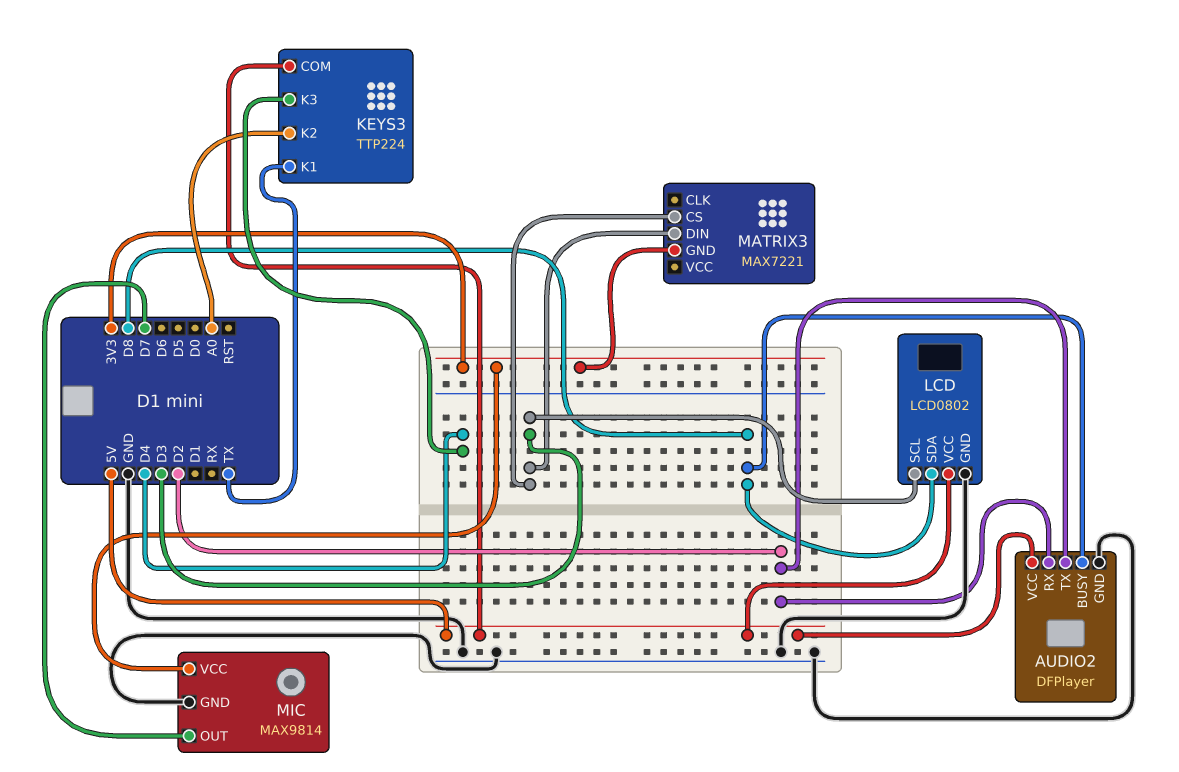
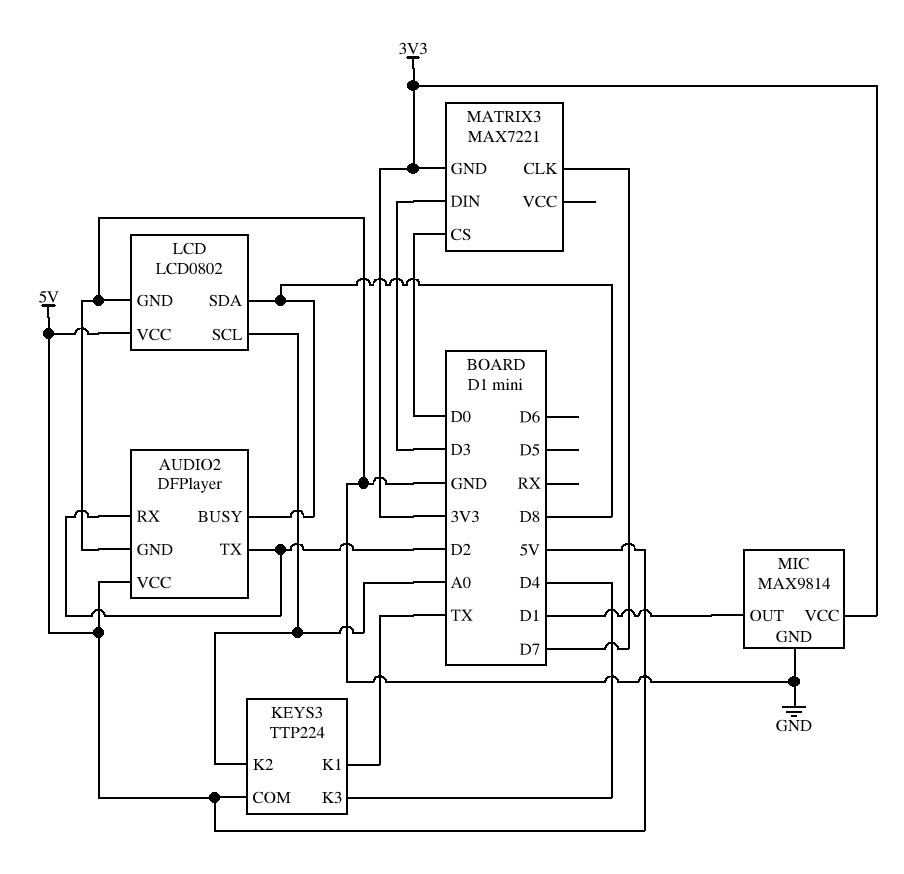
LCD pin SCL: D3 -> A0
MATRIX3 pin CLK: none -> D7
MATRIX3 pin CS: D3 -> D0
MIC pin OUT: D7 -> D1

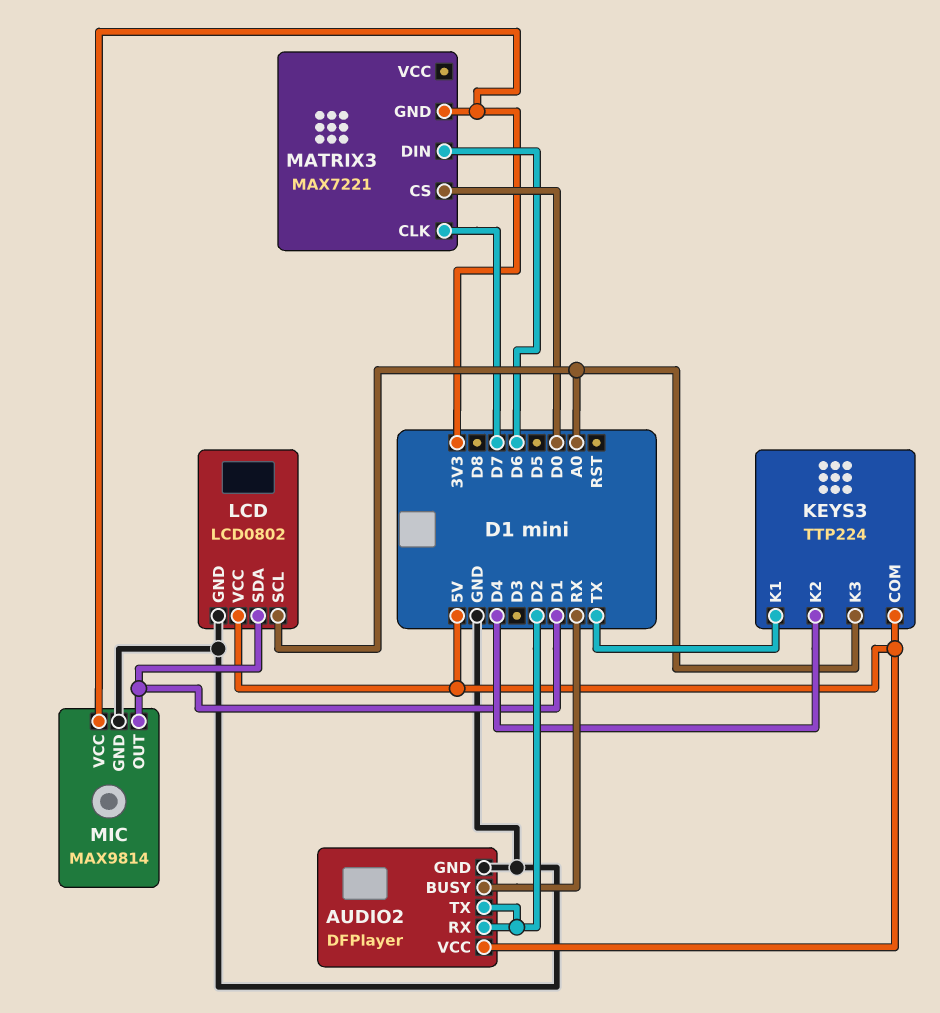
AUDIO2 pin BUSY: D8 -> RX
KEYS3 pin K2: A0 -> D4
KEYS3 pin K3: D4 -> A0
LCD pin SDA: D8 -> D1
MATRIX3 pin DIN: D3 -> D6

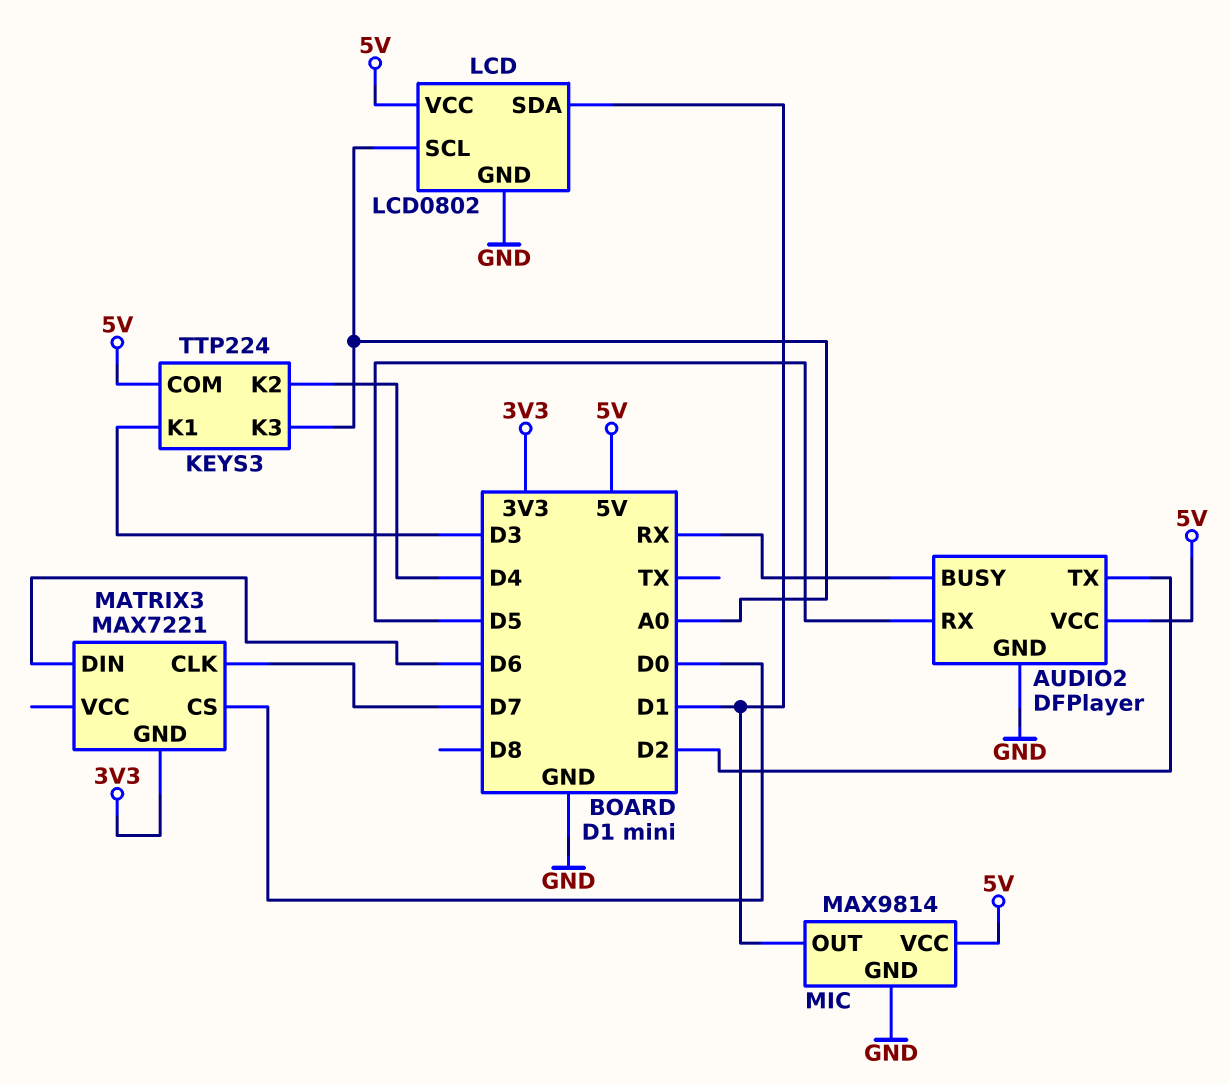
AUDIO2 pin RX: D2 -> D5
KEYS3 pin K1: TX -> D3
MIC pin VCC: 3V3 -> 5V

